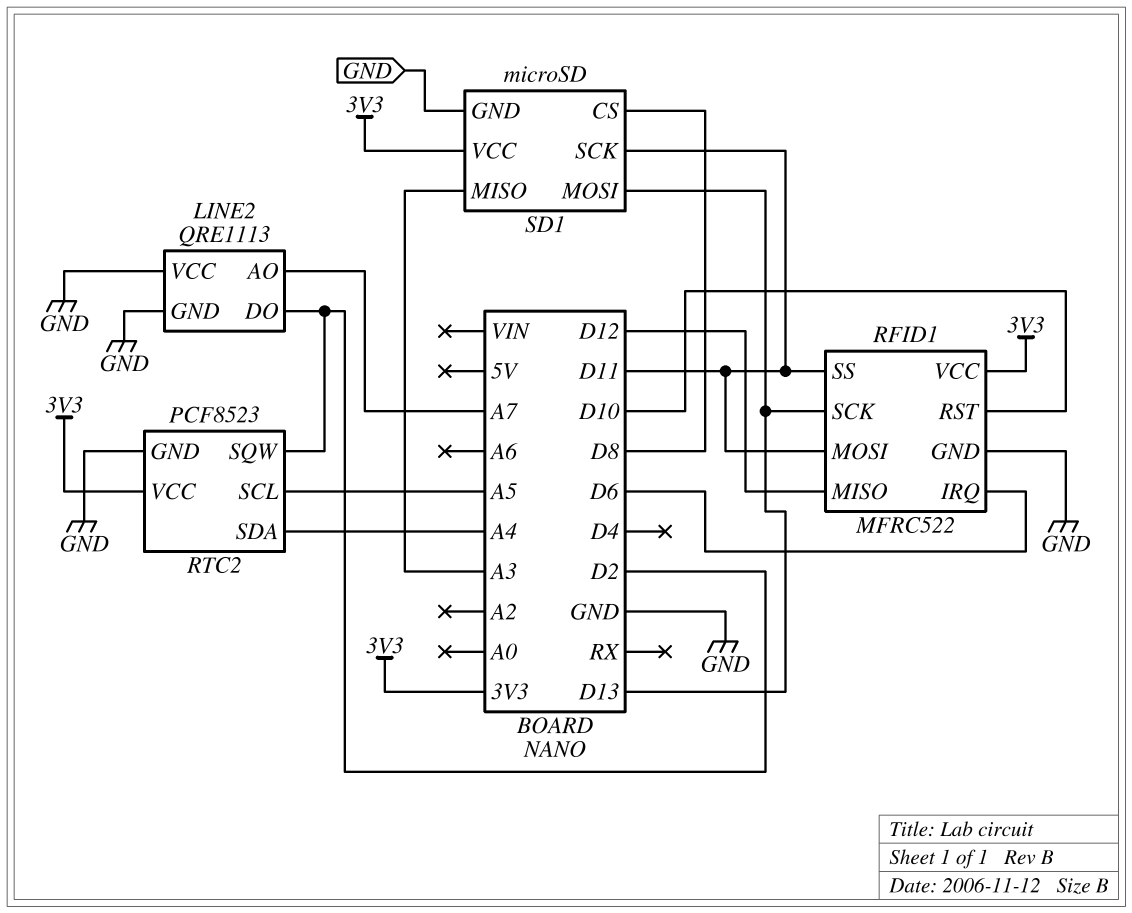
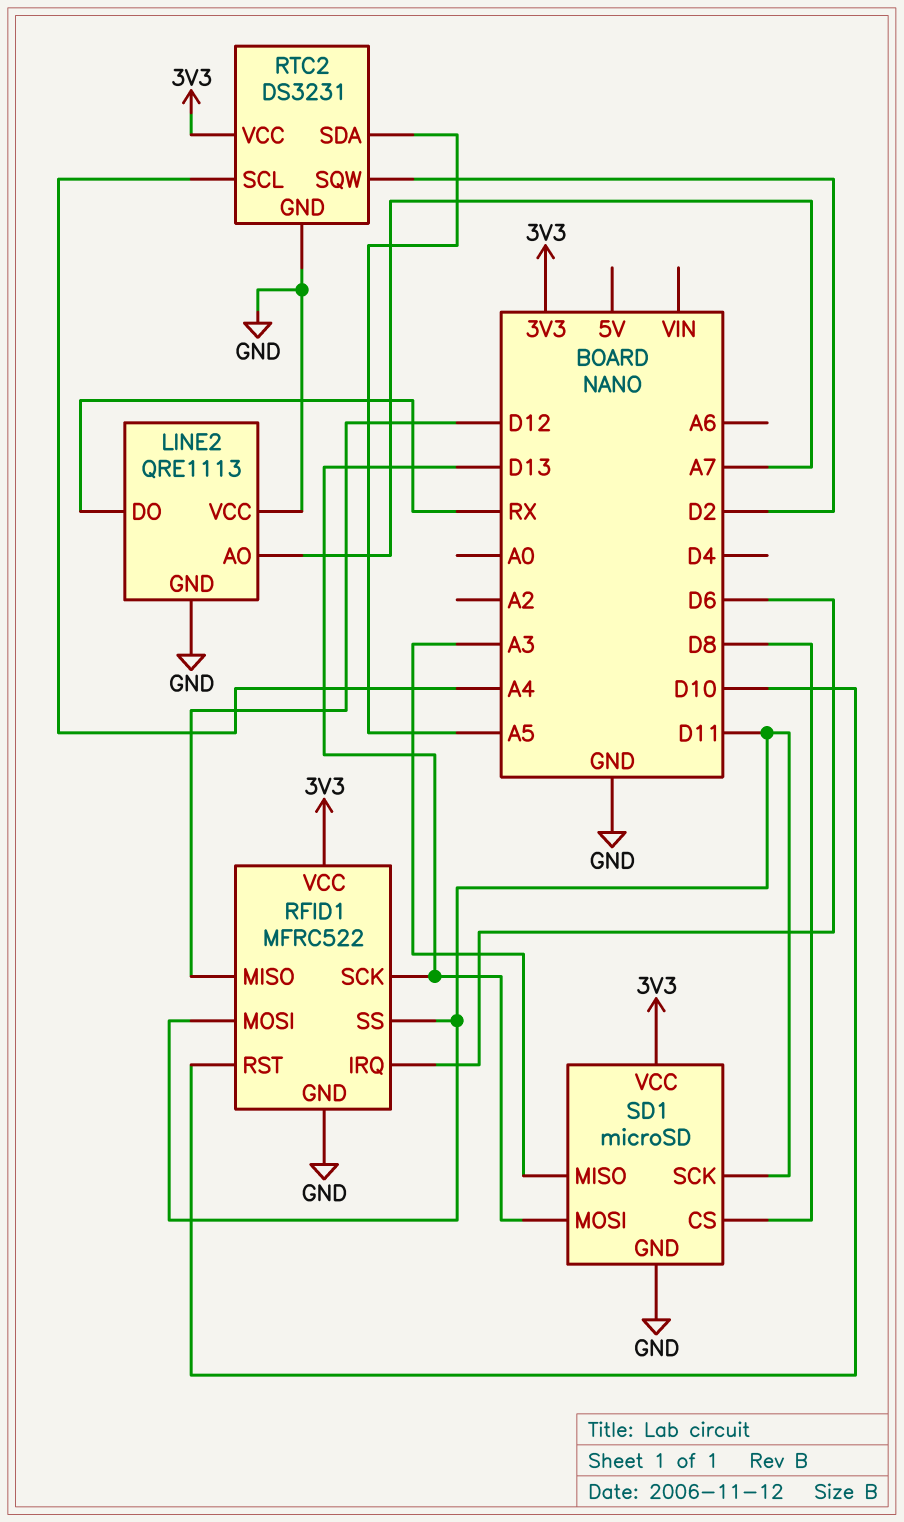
LINE2 pin DO: D2 -> RX
RTC2: PCF8523 -> DS3231
RTC2 pin SCL: A5 -> A4
RTC2 pin SDA: A4 -> A5

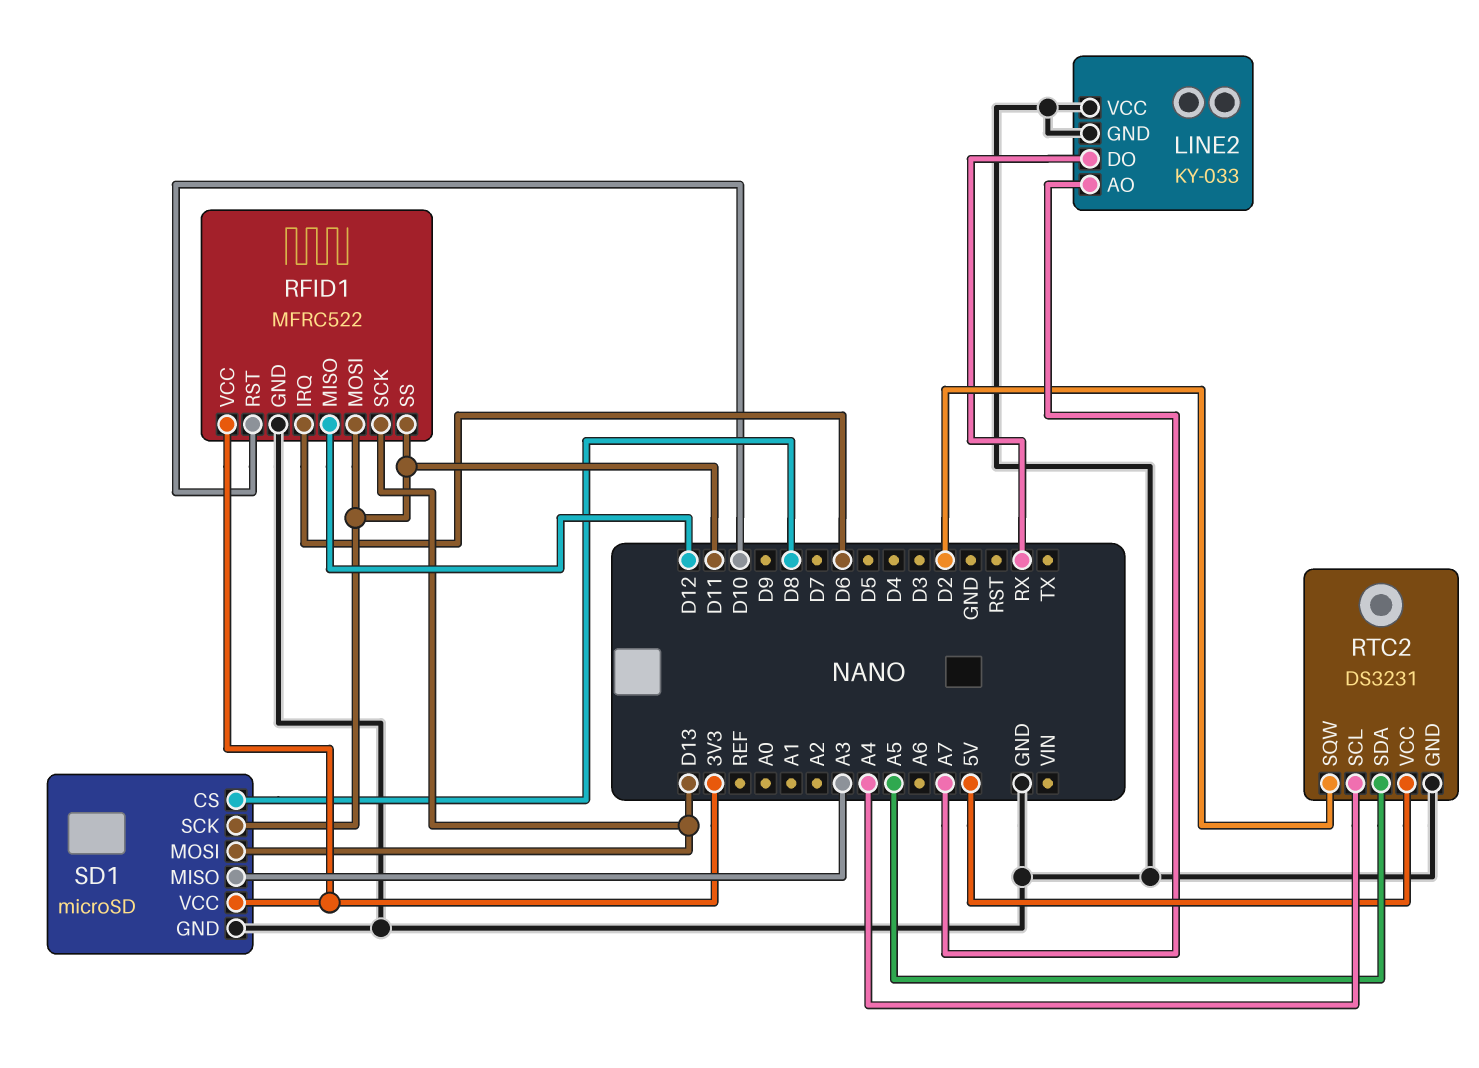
LINE2: QRE1113 -> KY-033
RTC2 pin VCC: 3V3 -> 5V

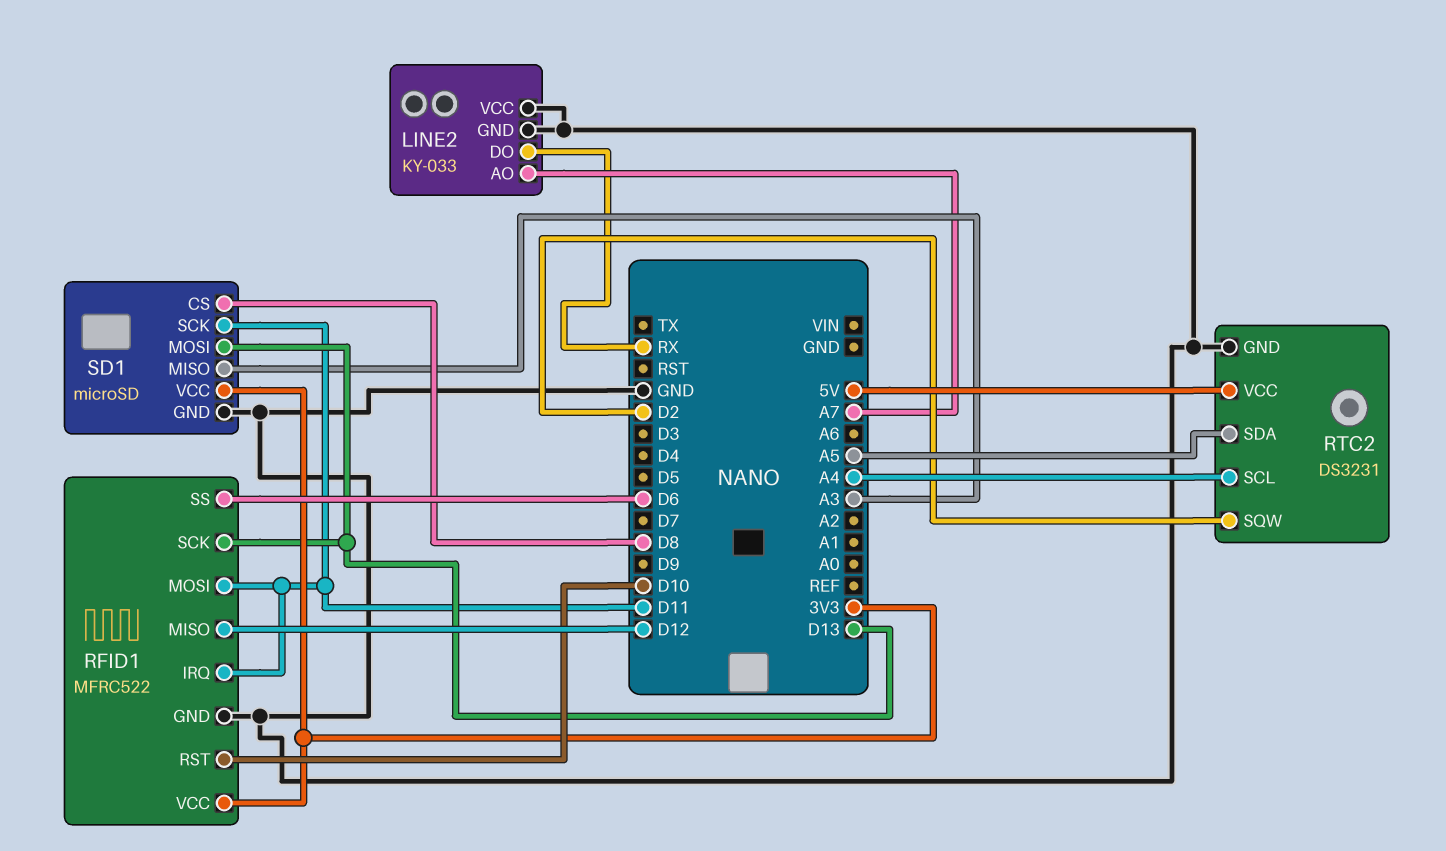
RFID1 pin IRQ: D6 -> D11
RFID1 pin SS: D11 -> D6

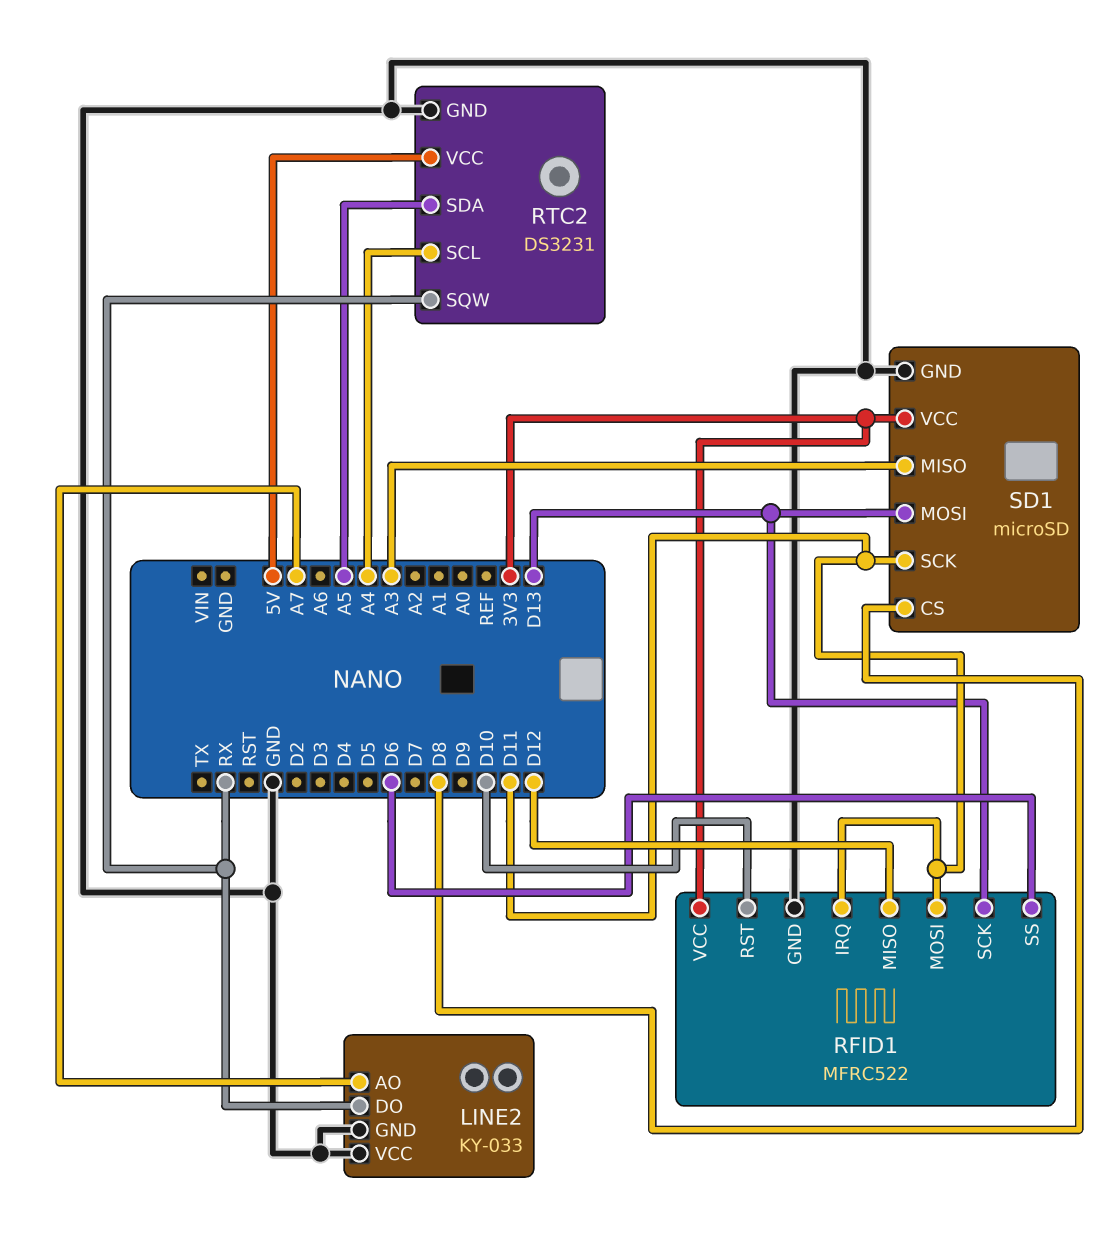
RTC2 pin SQW: D2 -> RX

